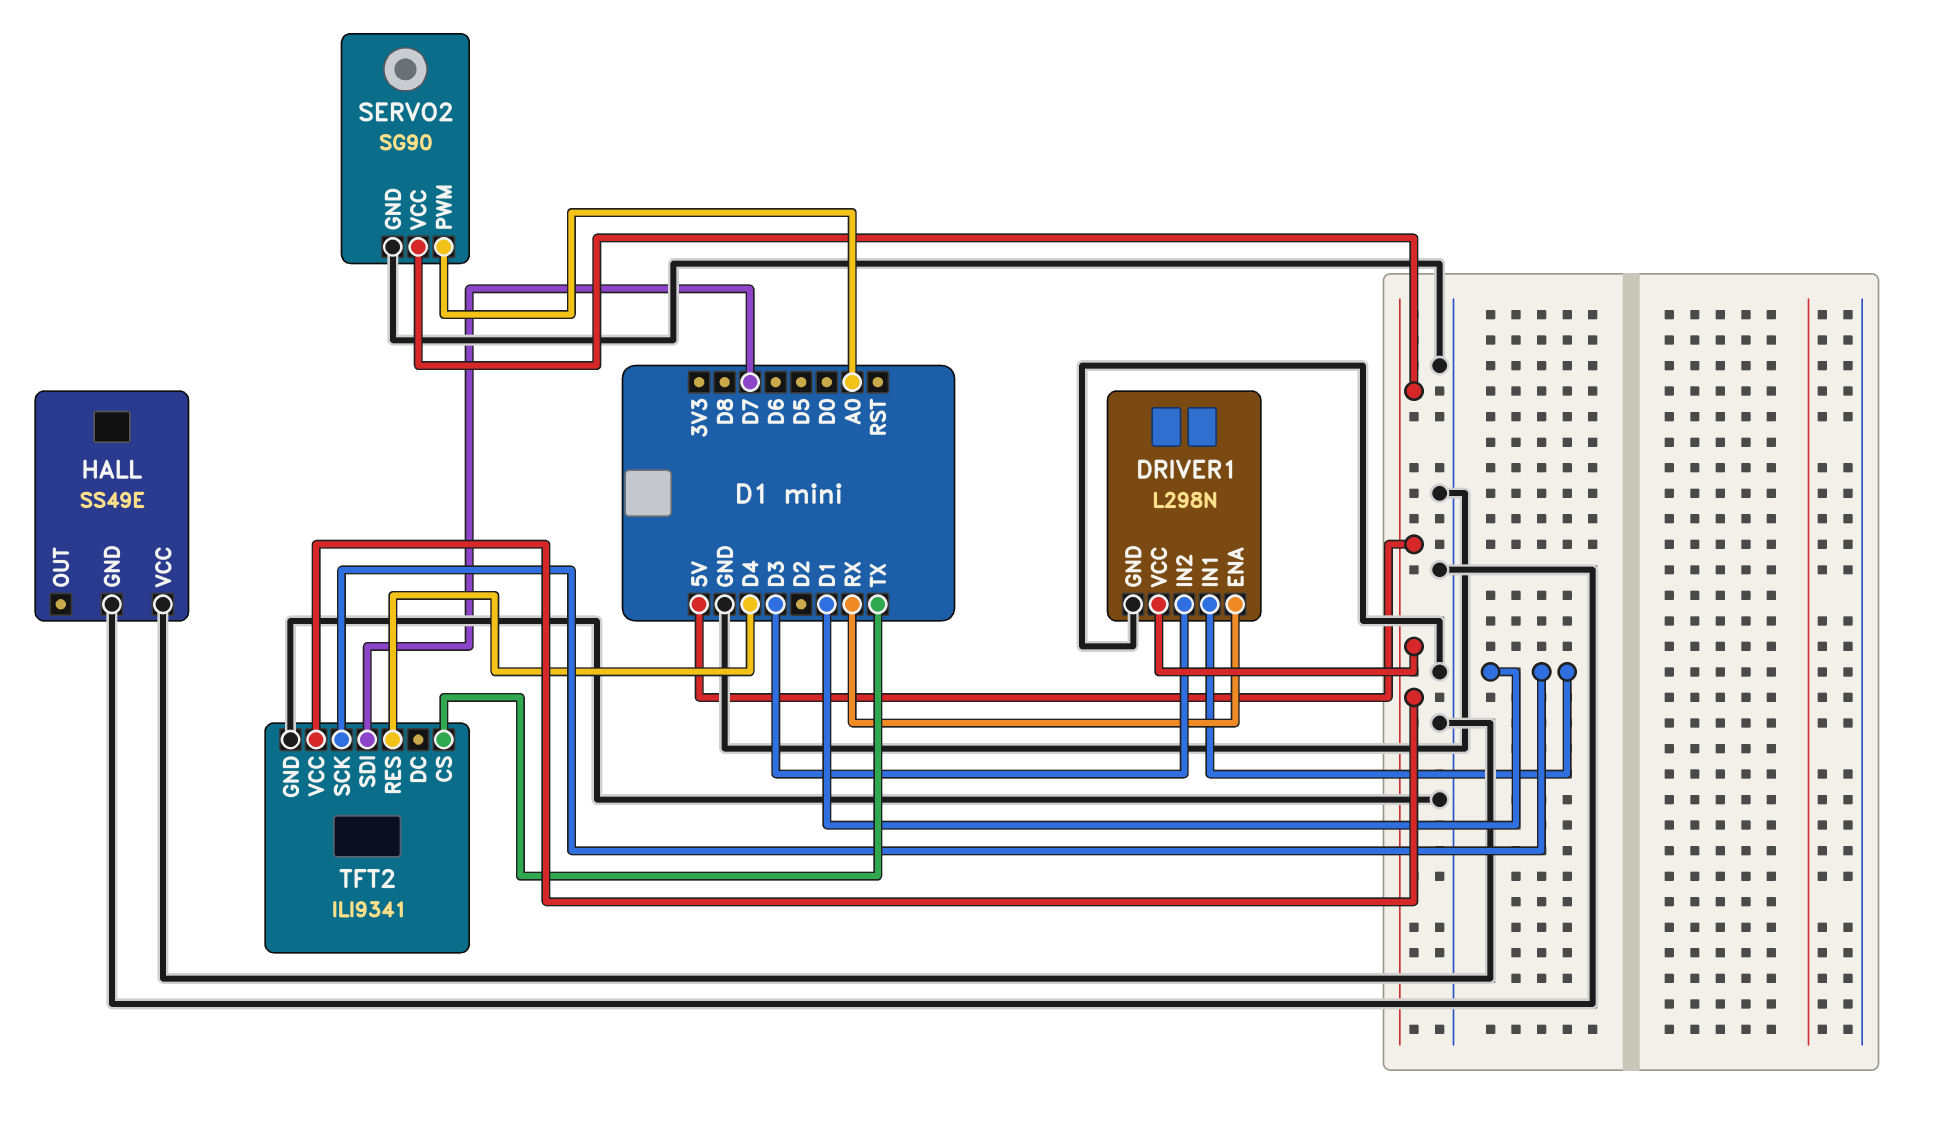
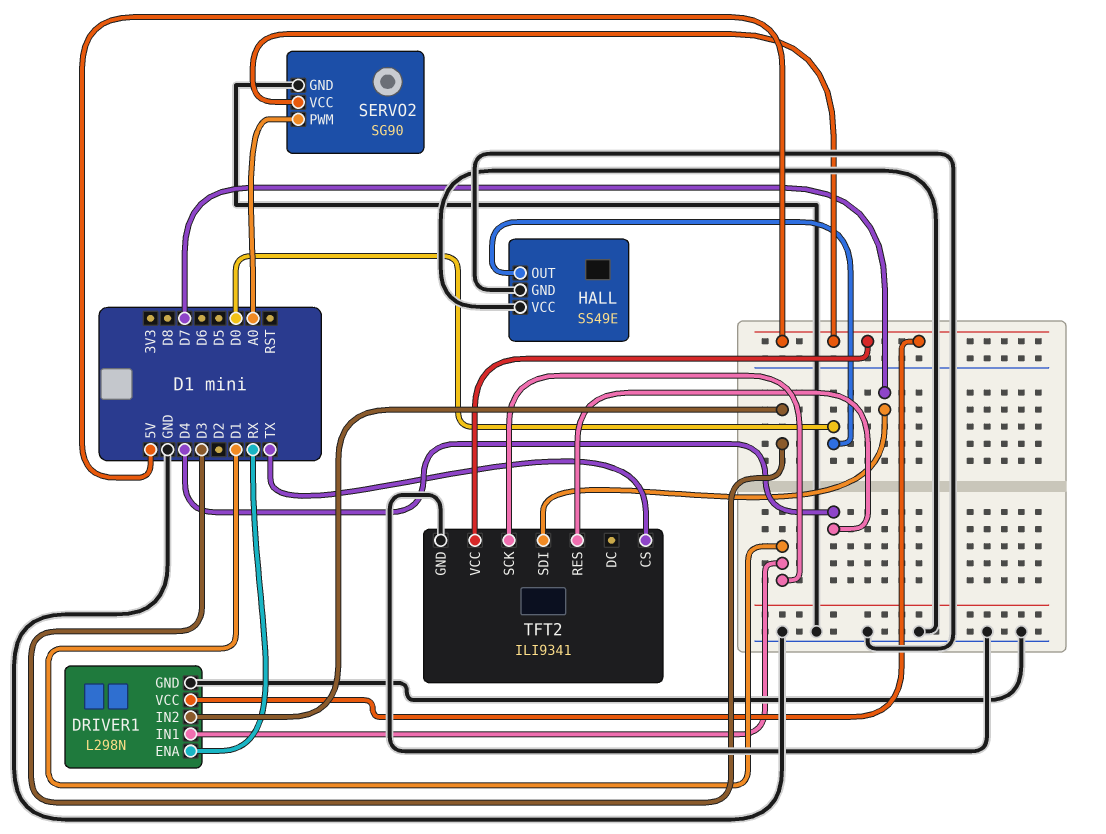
HALL pin OUT: none -> D0

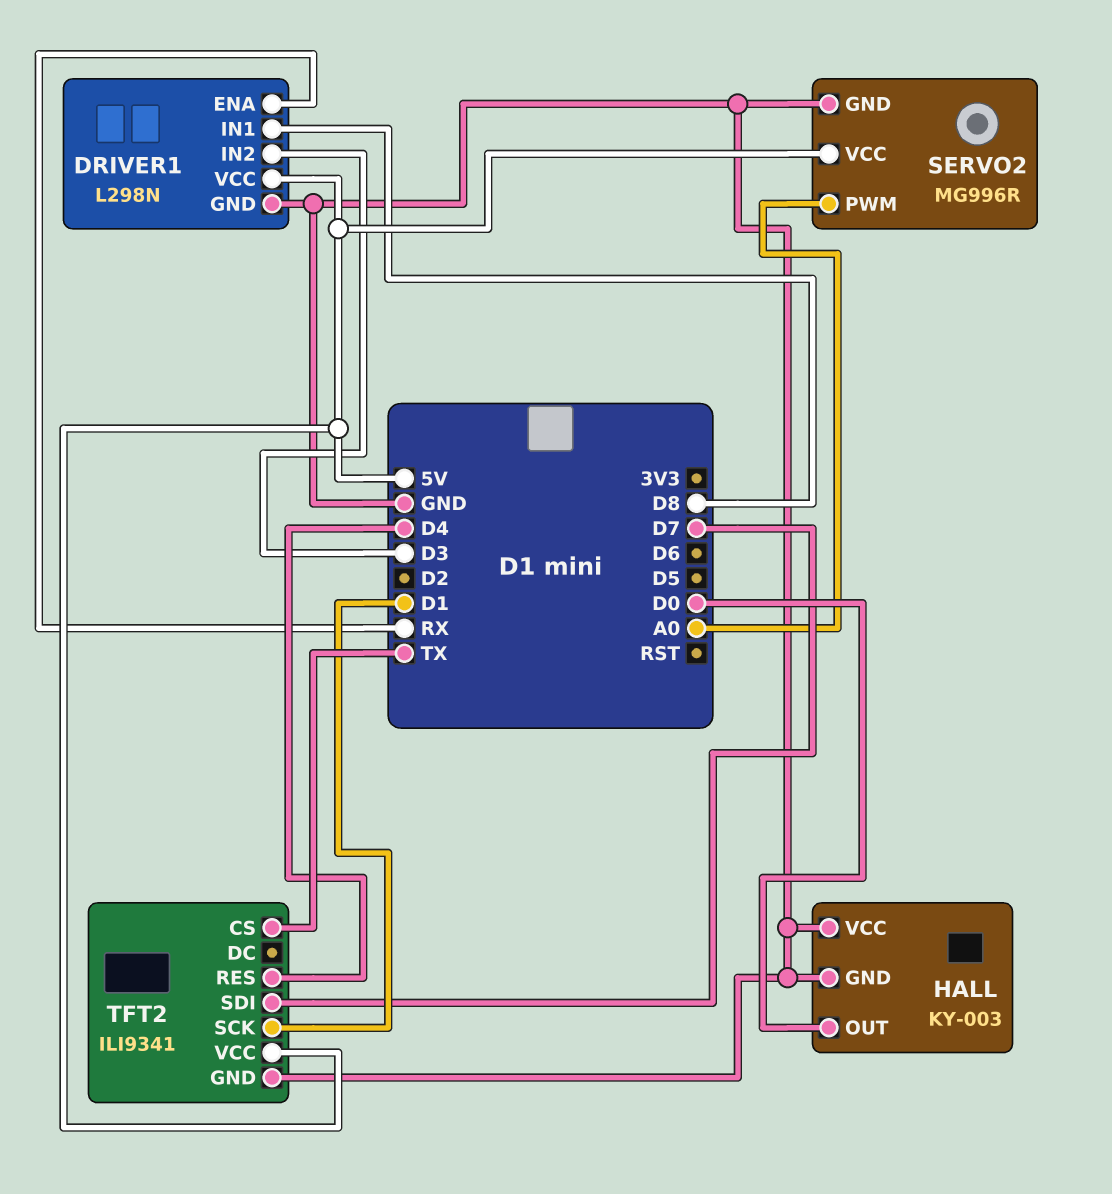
DRIVER1 pin IN1: D1 -> D8
HALL: SS49E -> KY-003
SERVO2: SG90 -> MG996R

